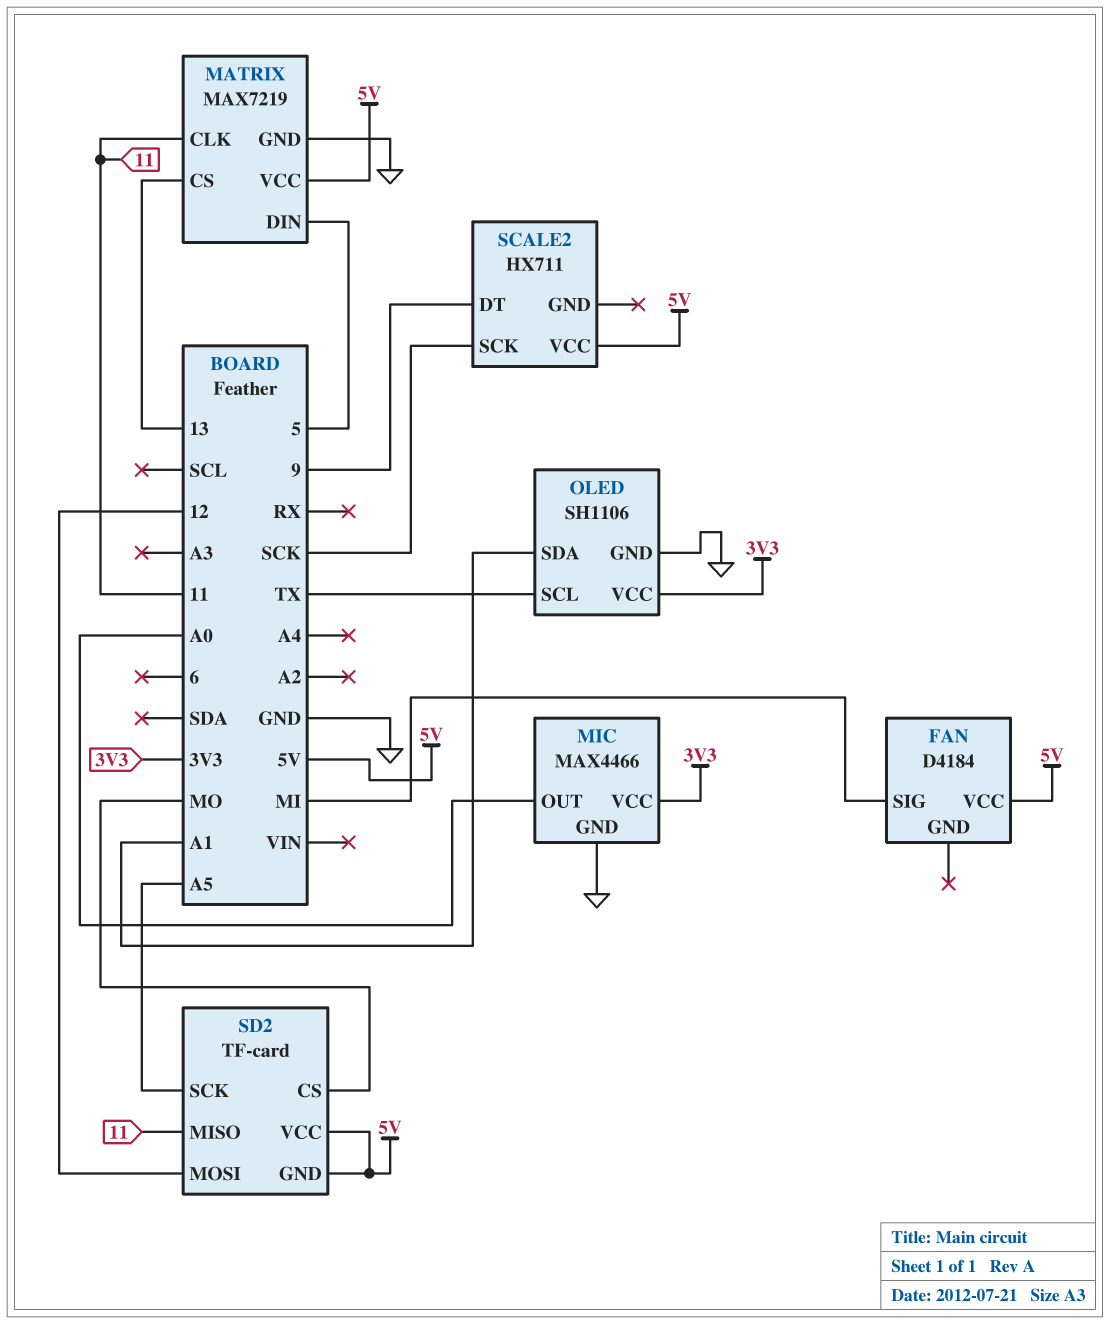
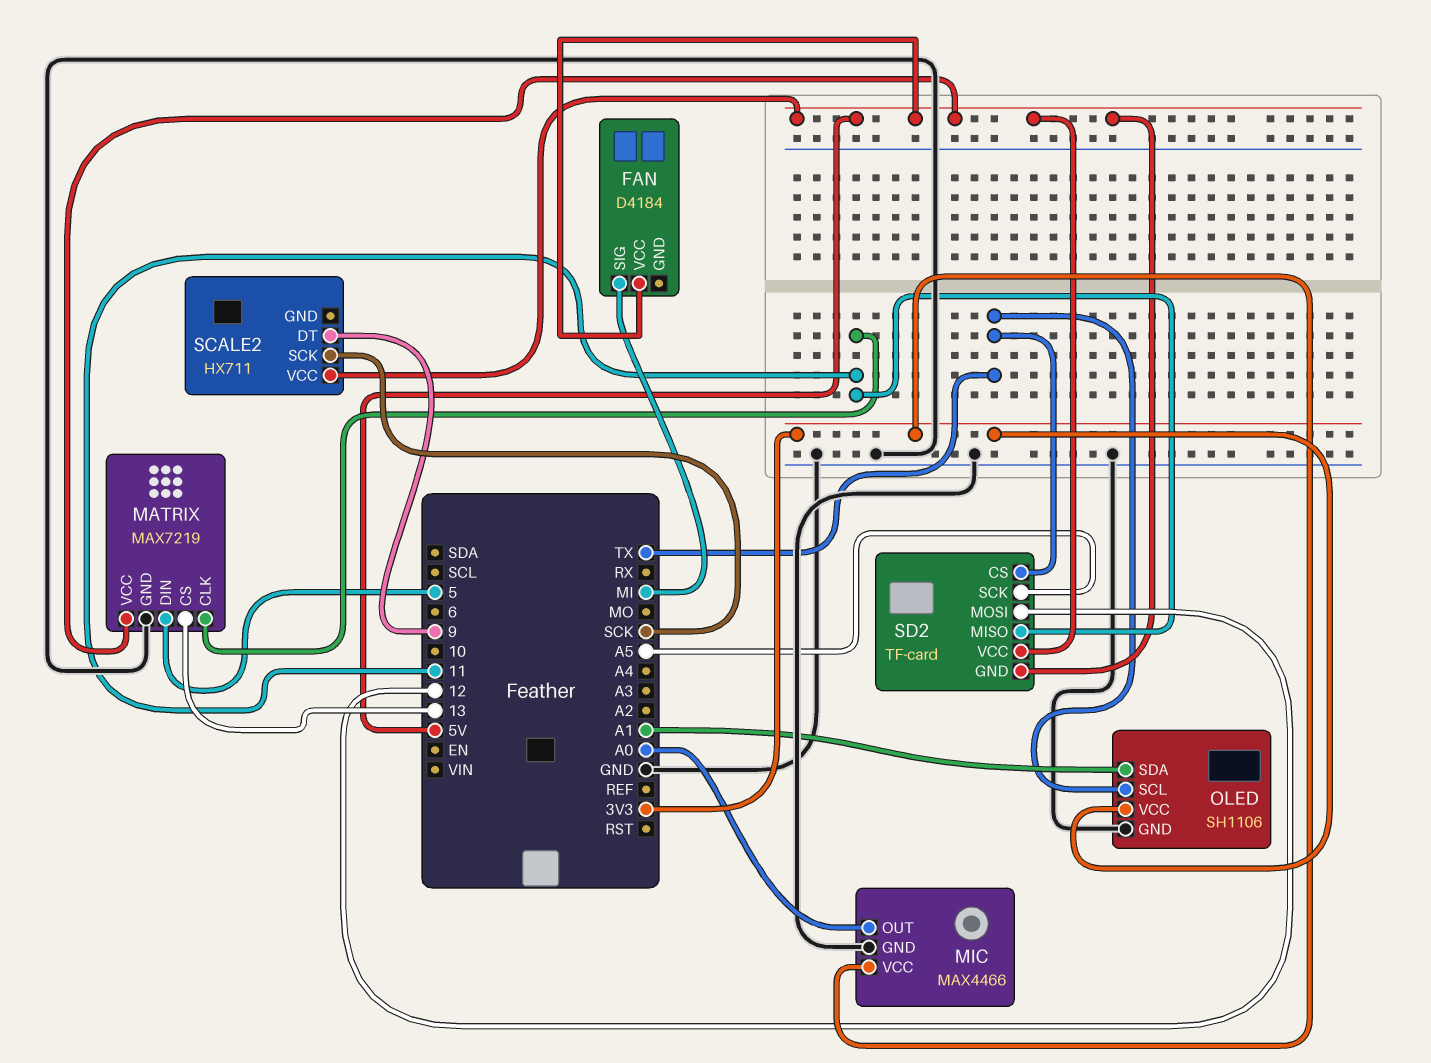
SD2 pin CS: MO -> TX

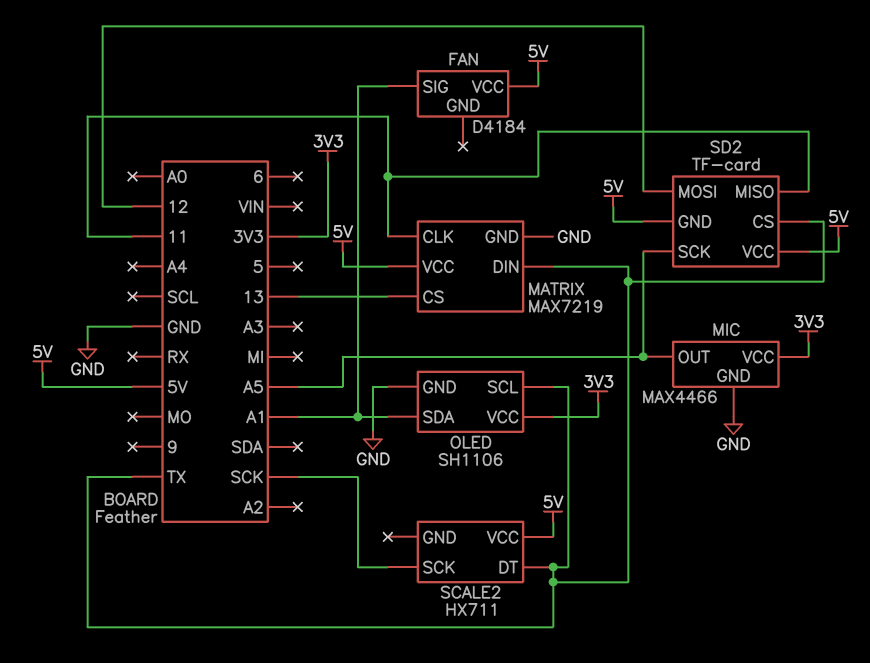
FAN pin SIG: MI -> A1
MATRIX pin DIN: 5 -> TX
MIC pin OUT: A0 -> A5
SCALE2 pin DT: 9 -> TX

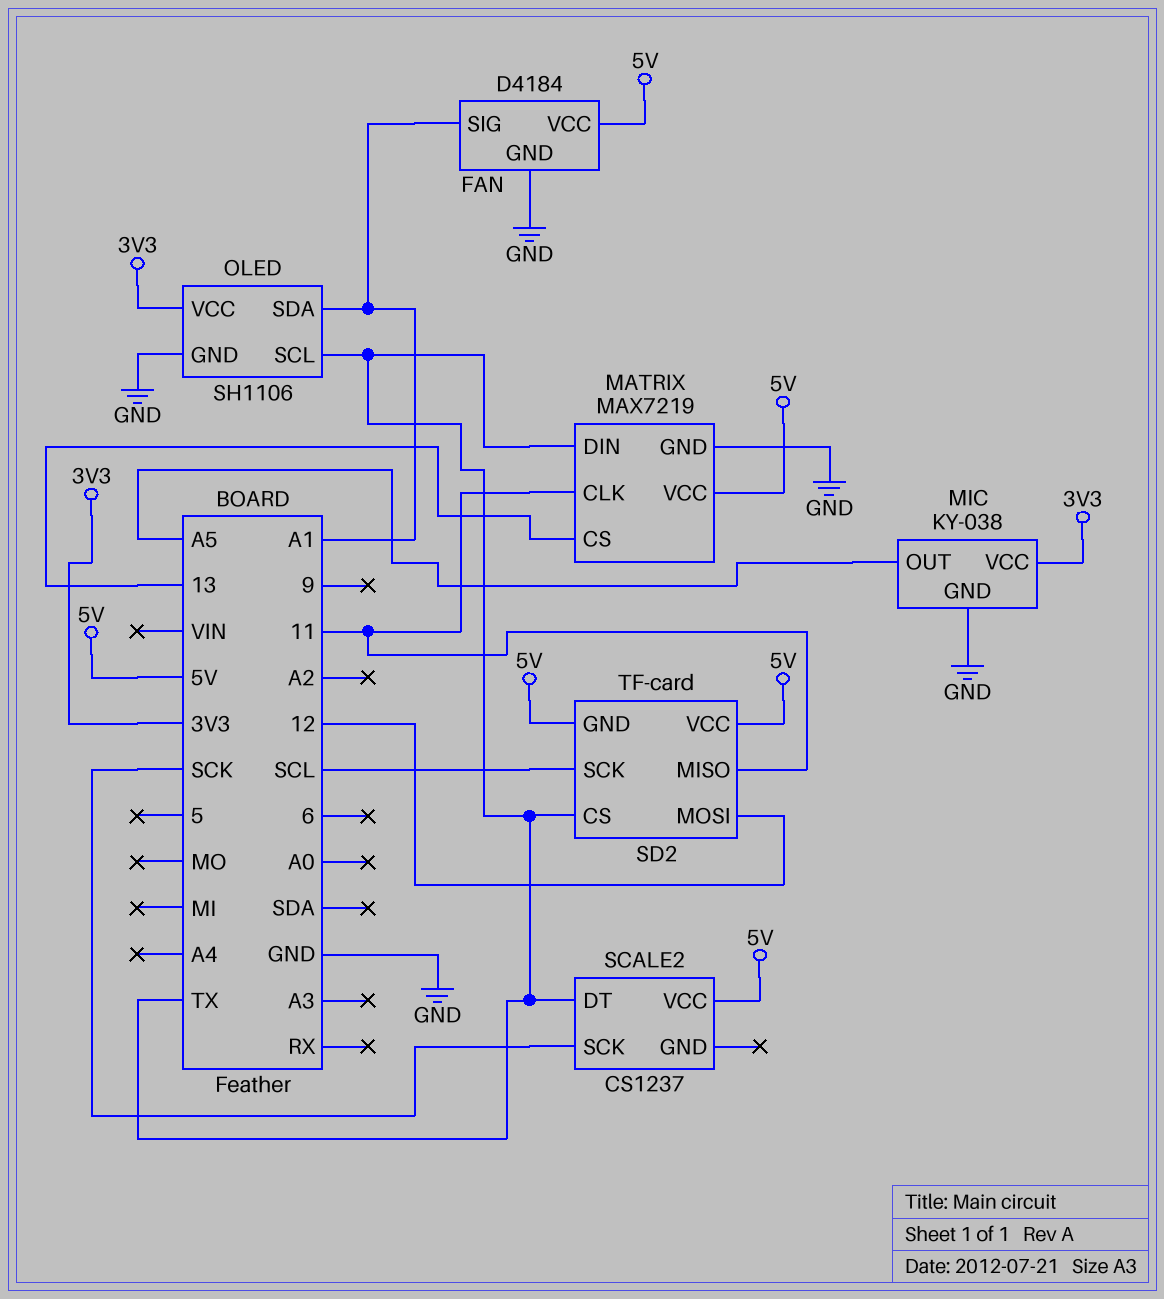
FAN pin GND: none -> GND
MIC: MAX4466 -> KY-038
SCALE2: HX711 -> CS1237
SD2 pin SCK: A5 -> SCL

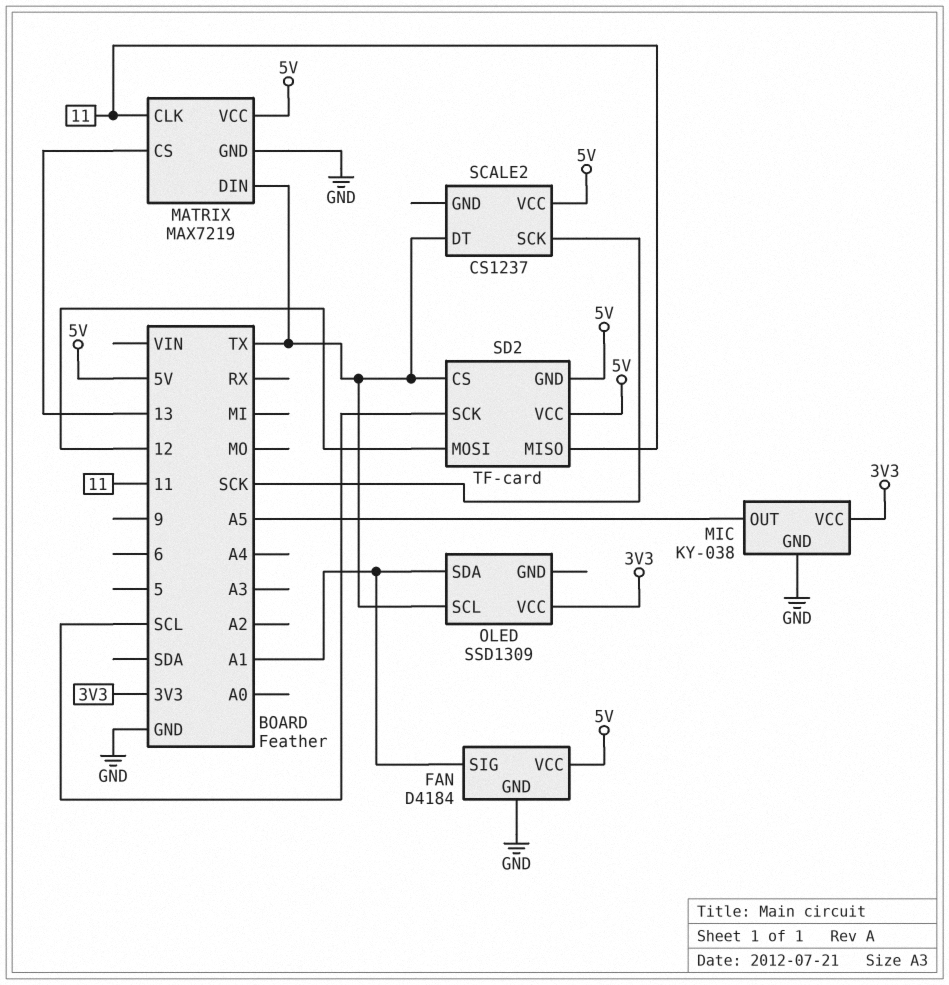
OLED: SH1106 -> SSD1309
OLED pin GND: GND -> none

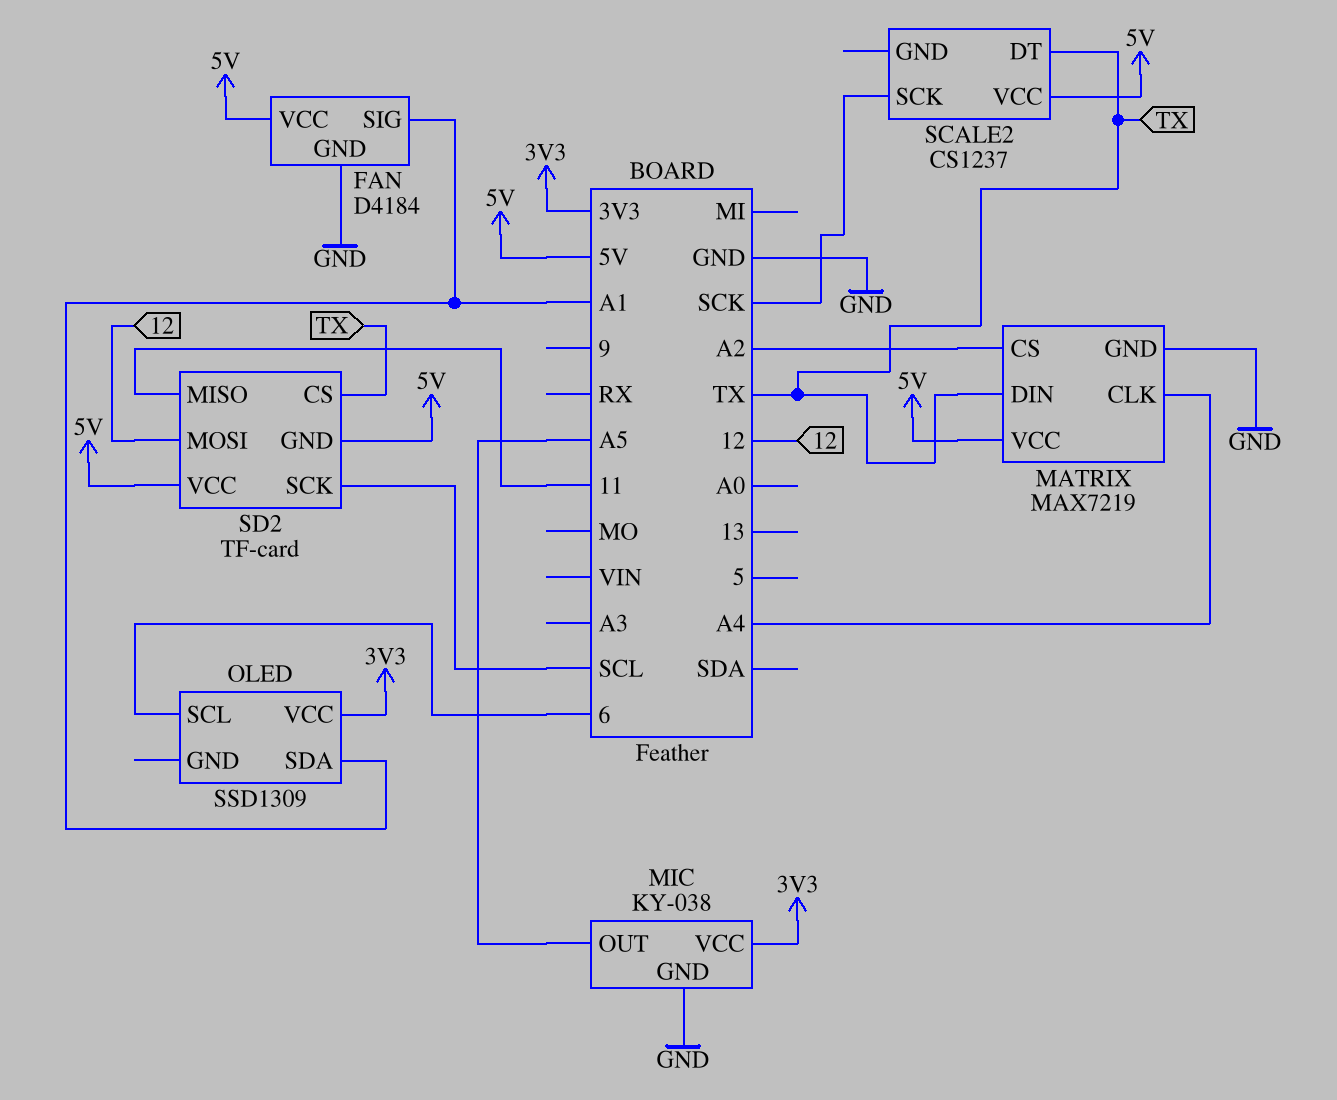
MATRIX pin CLK: 11 -> A4
MATRIX pin CS: 13 -> A2
OLED pin SCL: TX -> 6

